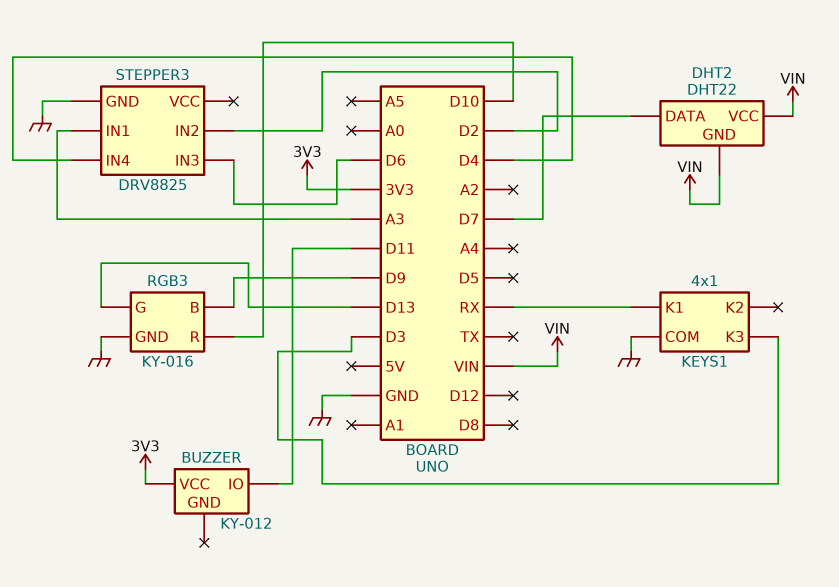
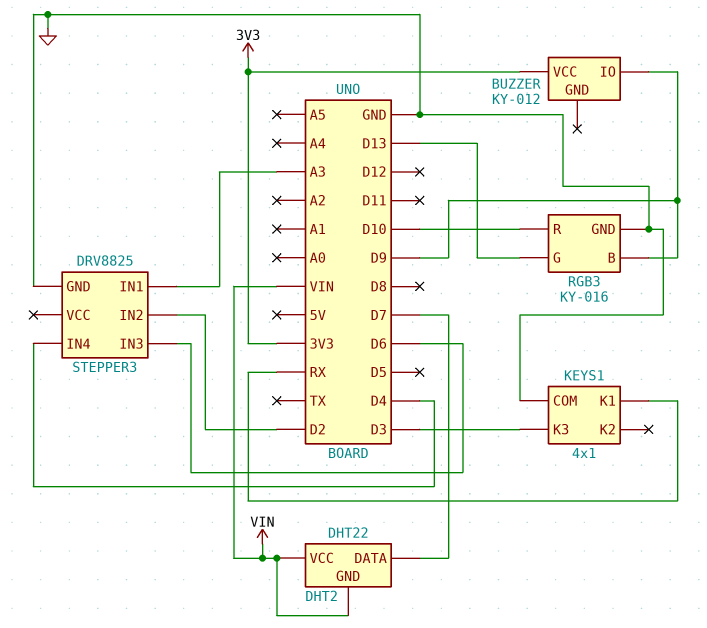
BUZZER pin IO: D11 -> D9

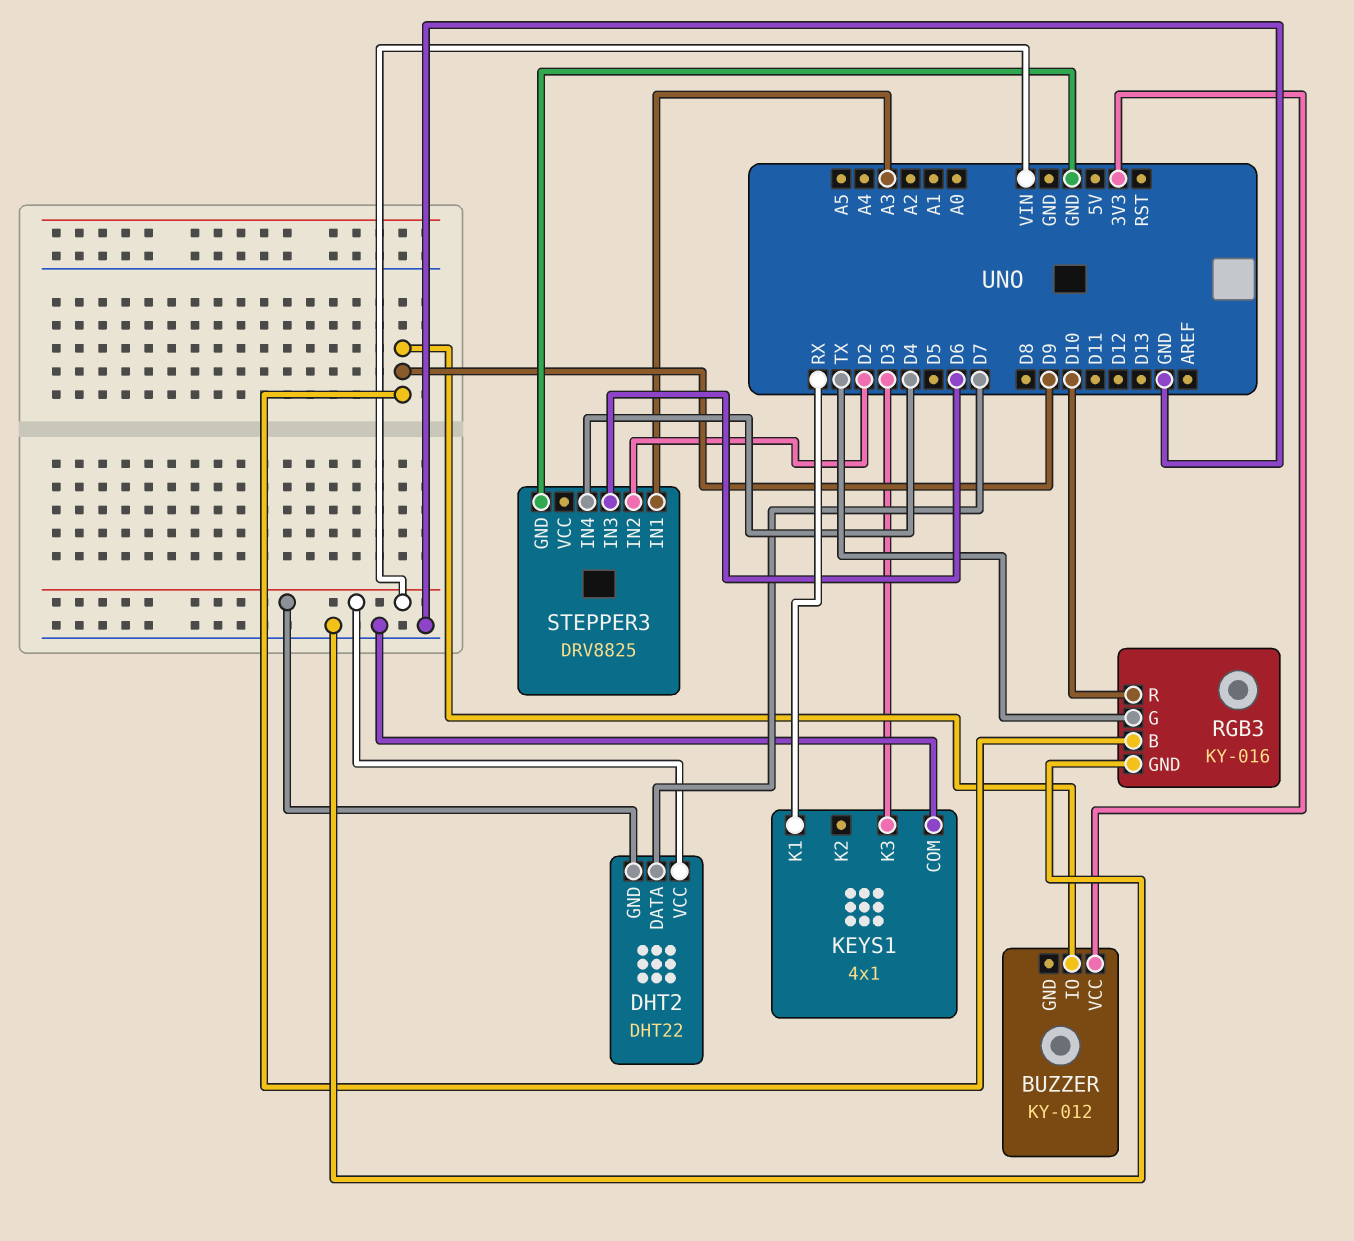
RGB3 pin G: D13 -> TX

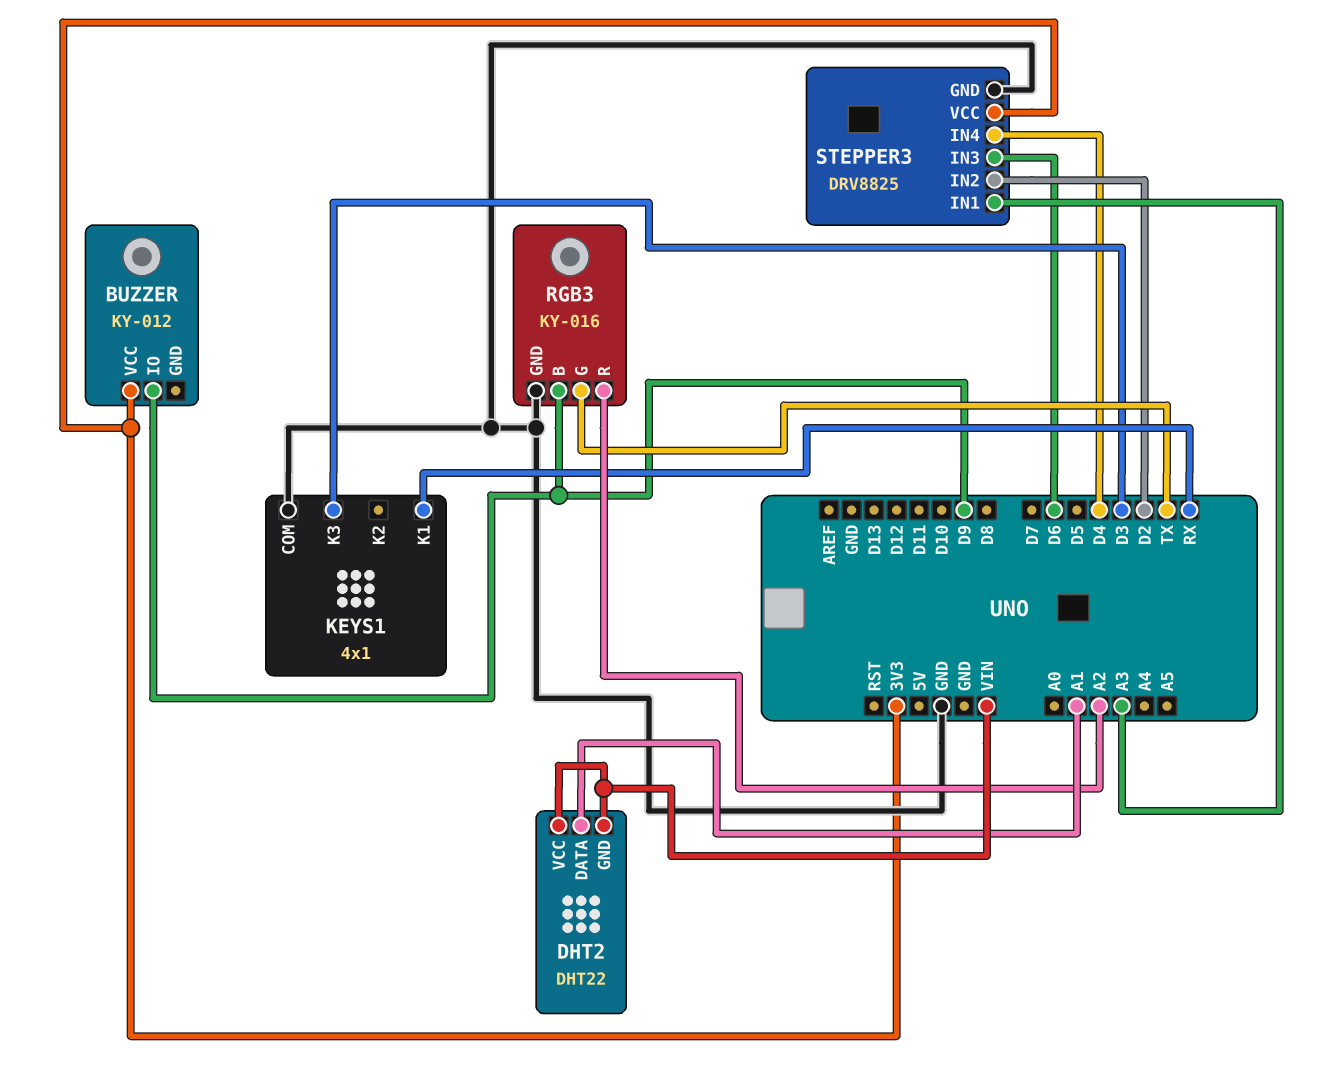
DHT2 pin DATA: D7 -> A1
RGB3 pin R: D10 -> A2
STEPPER3 pin VCC: none -> 3V3

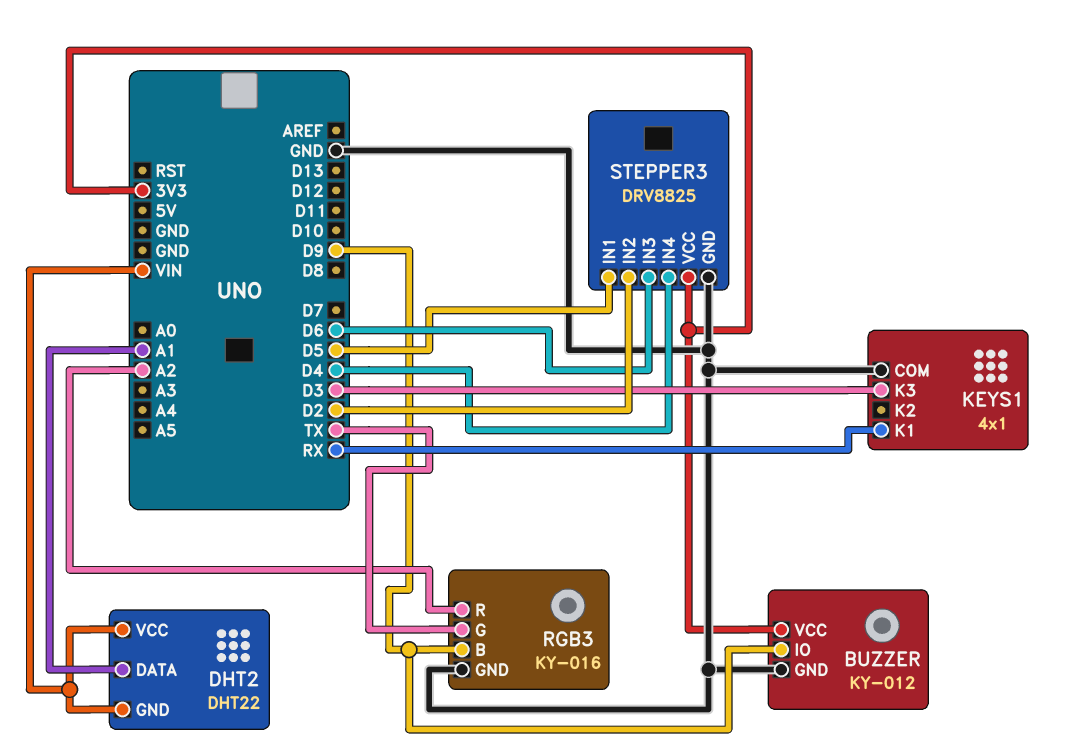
BUZZER pin GND: none -> GND
STEPPER3 pin IN1: A3 -> D5

